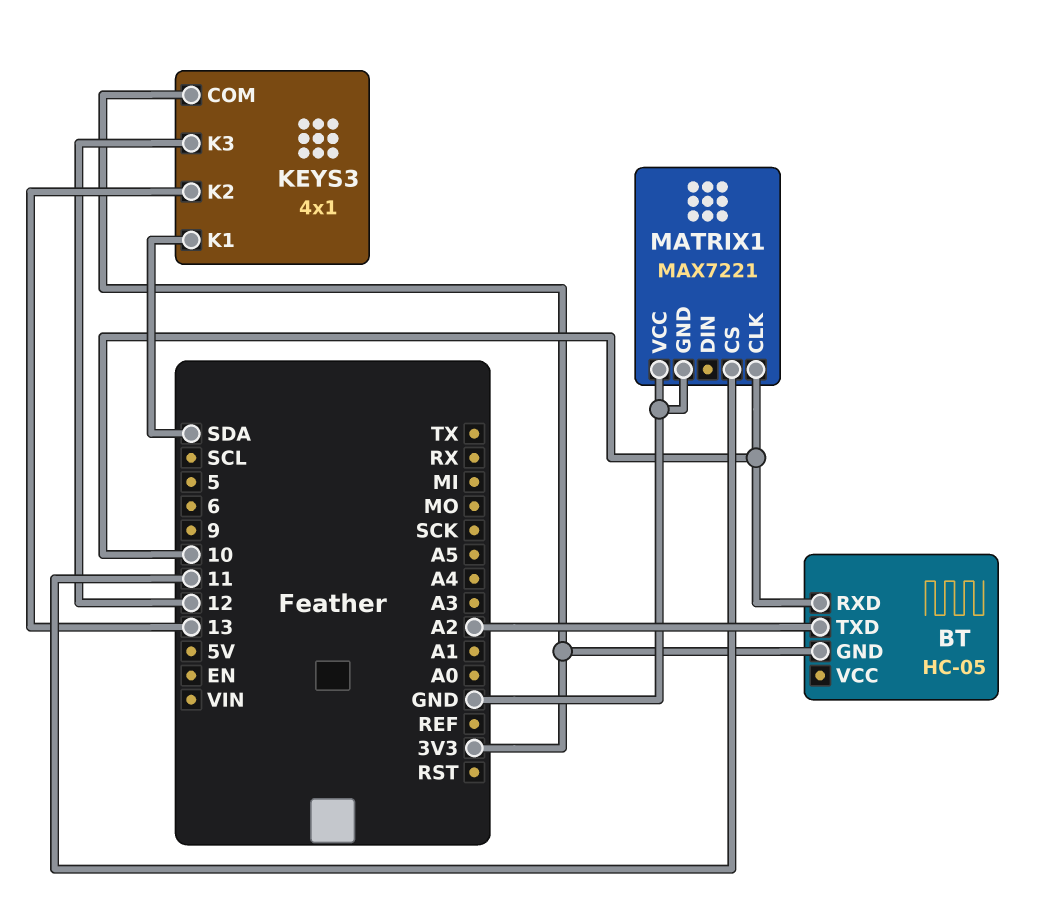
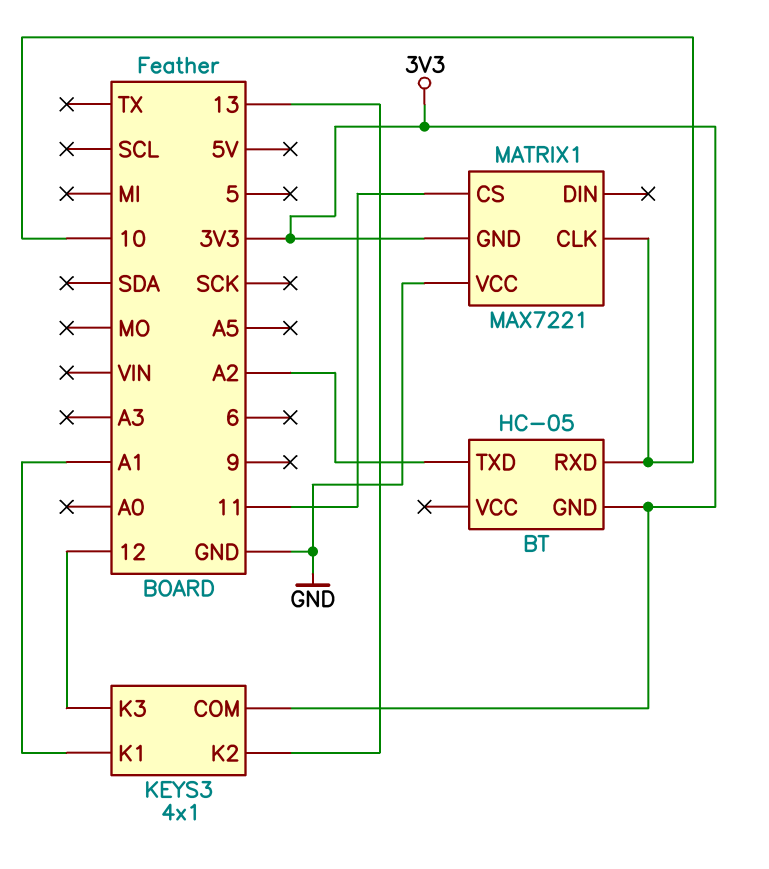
KEYS3 pin K1: SDA -> A1
MATRIX1 pin GND: GND -> 3V3

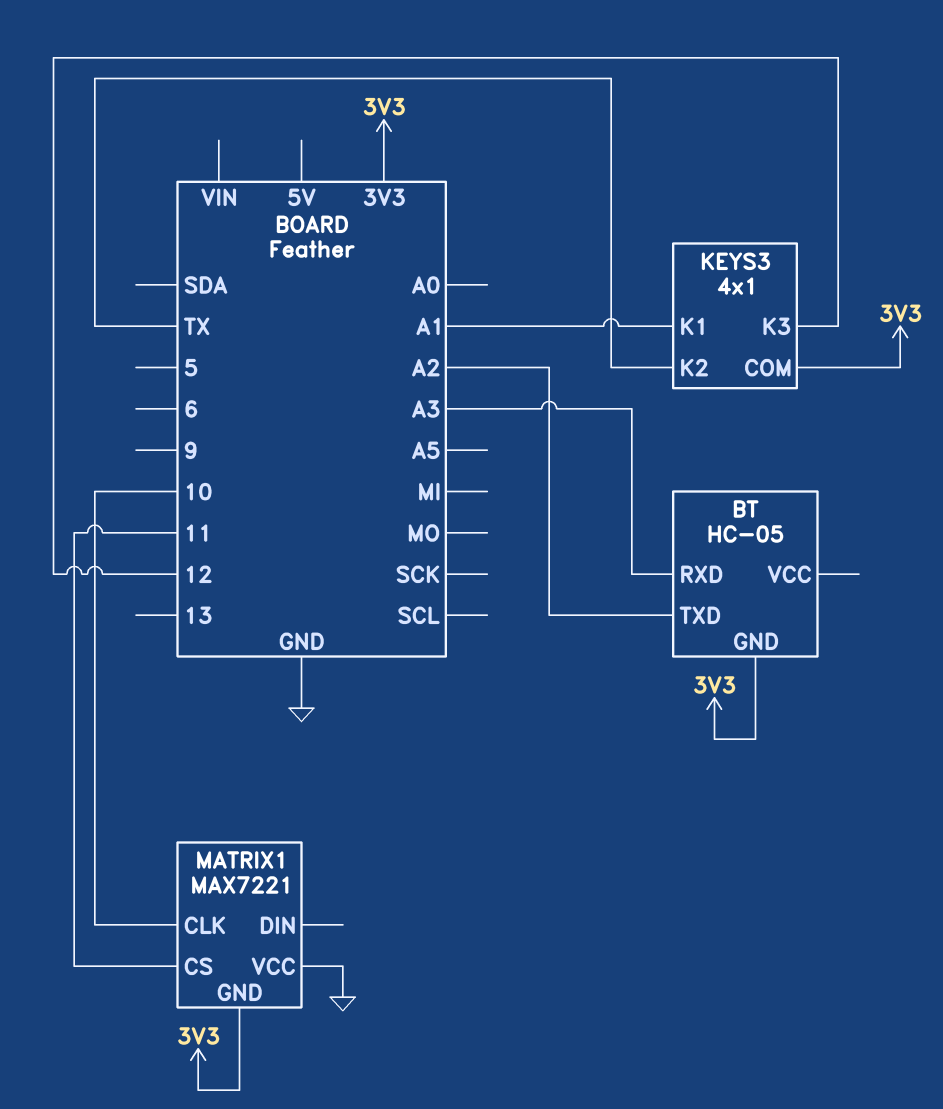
BT pin RXD: 10 -> A3
KEYS3 pin K2: 13 -> TX

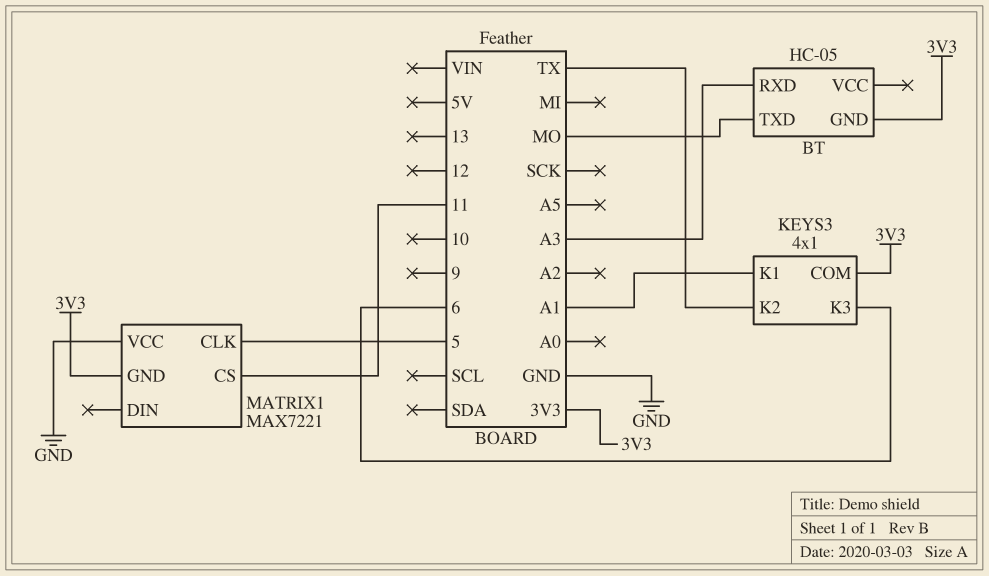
BT pin TXD: A2 -> MO
KEYS3 pin K3: 12 -> 6
MATRIX1 pin CLK: 10 -> 5

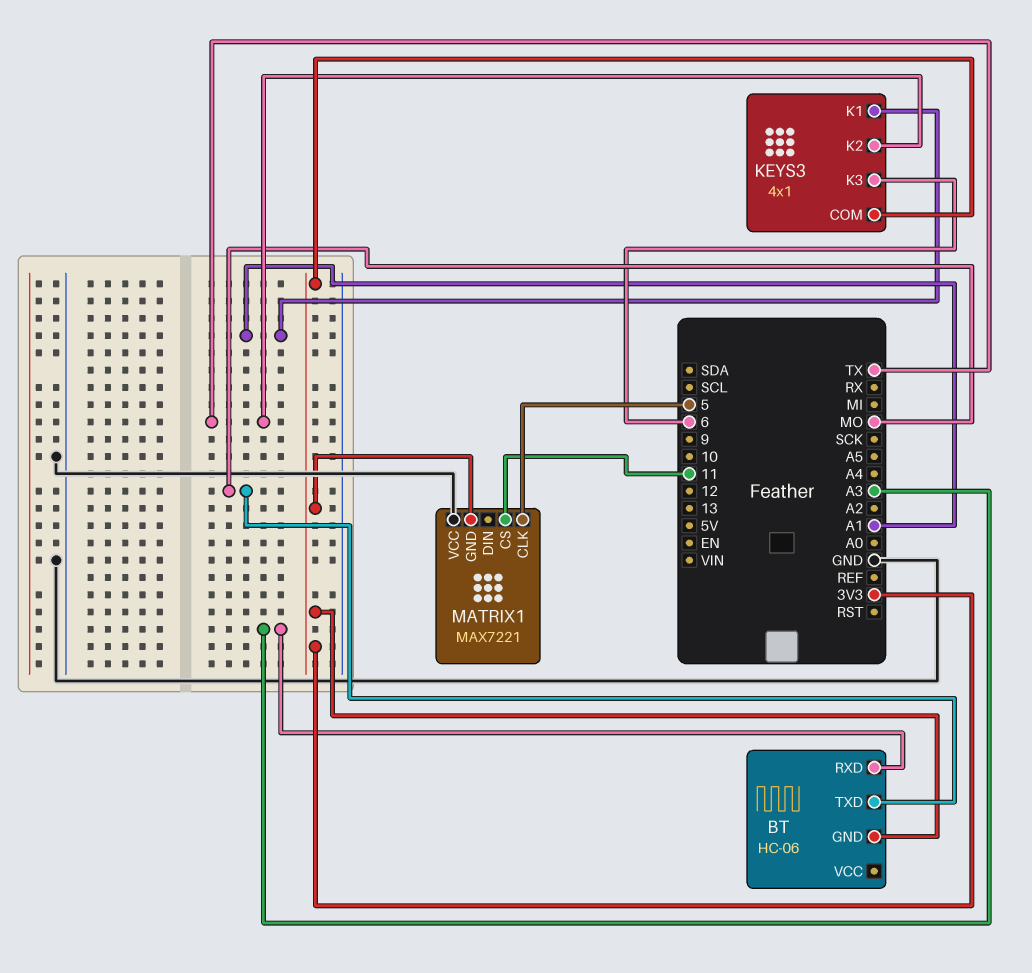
BT: HC-05 -> HC-06

